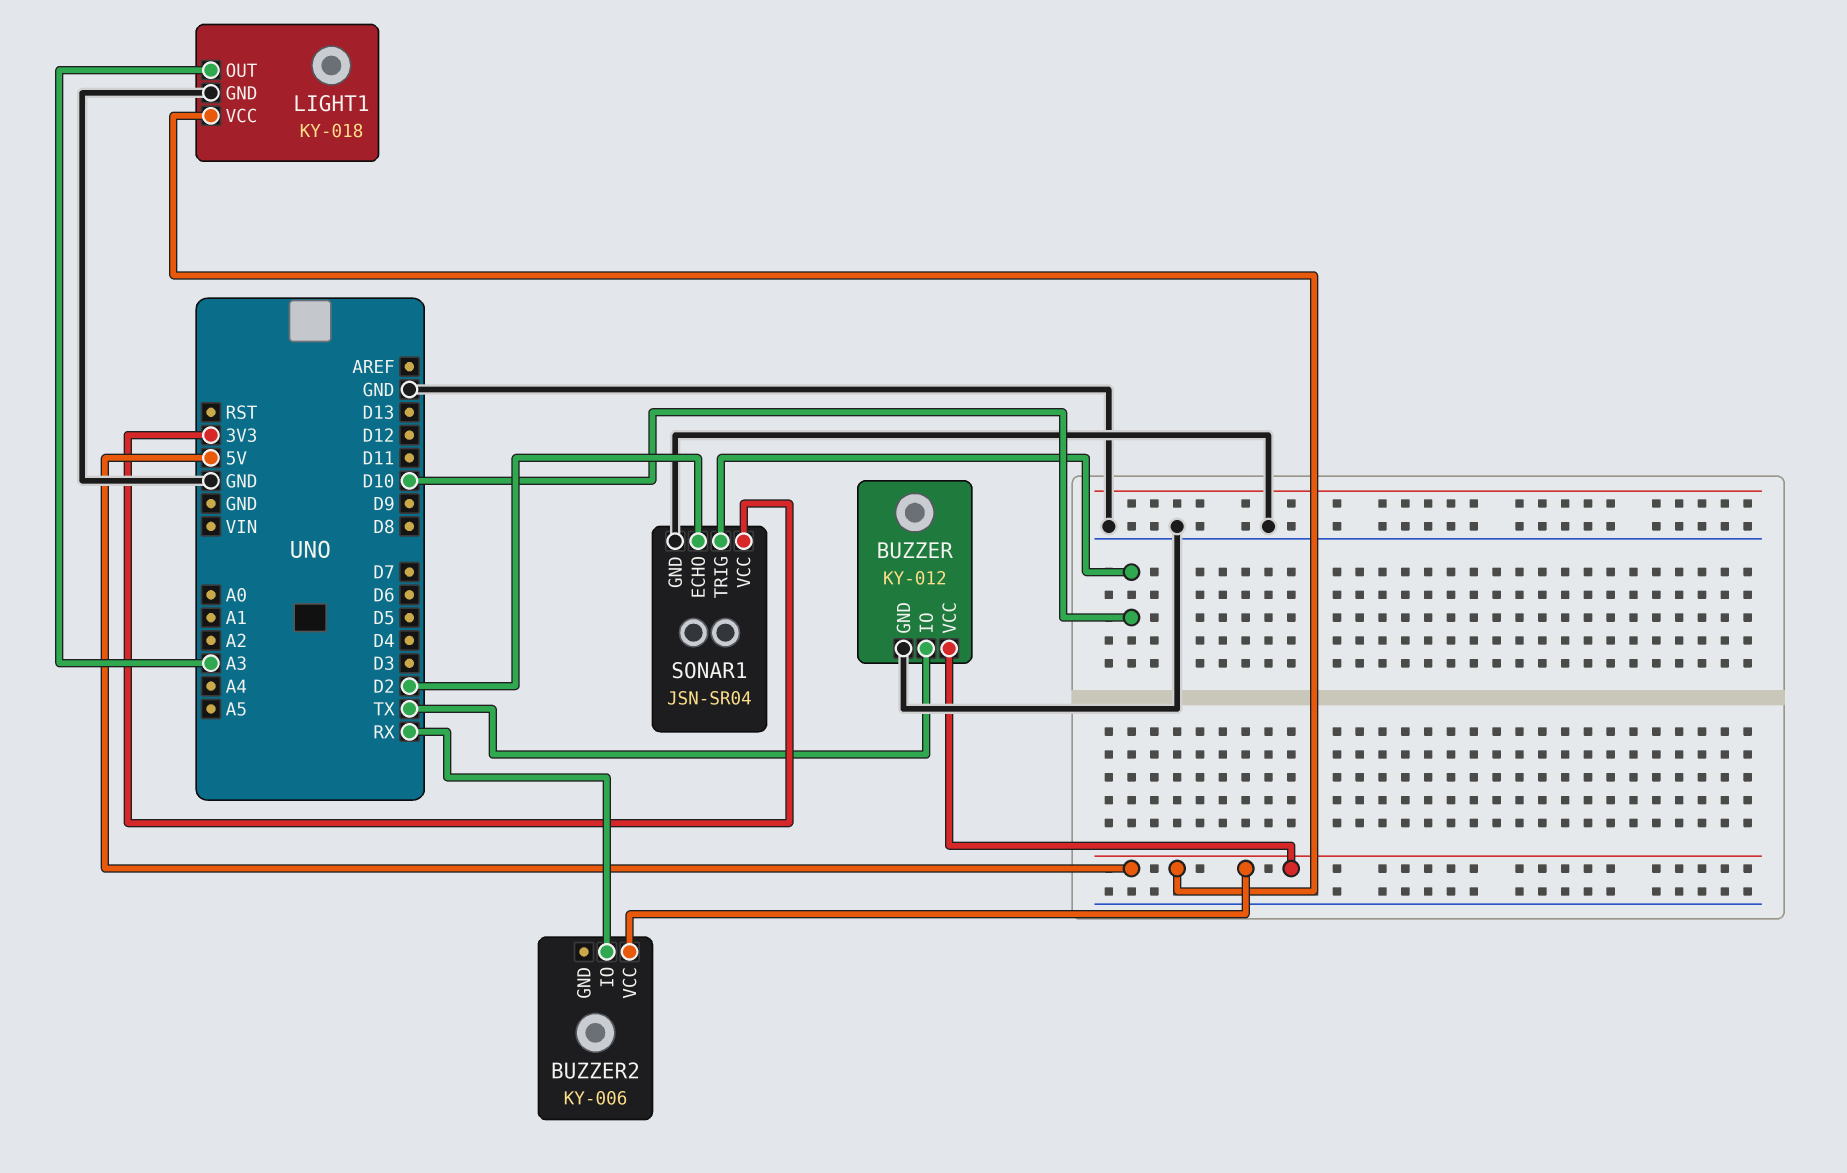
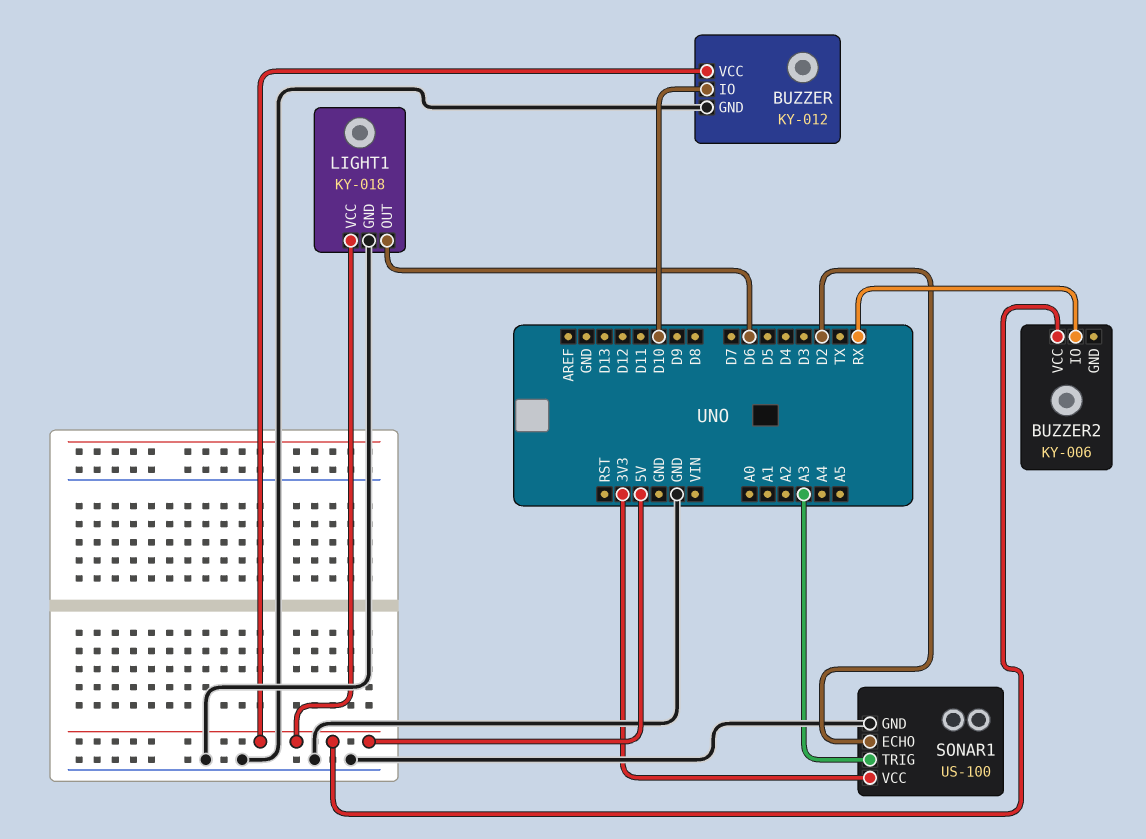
BUZZER pin IO: TX -> D10
LIGHT1 pin OUT: A3 -> D6
SONAR1: JSN-SR04 -> US-100
SONAR1 pin TRIG: D10 -> A3

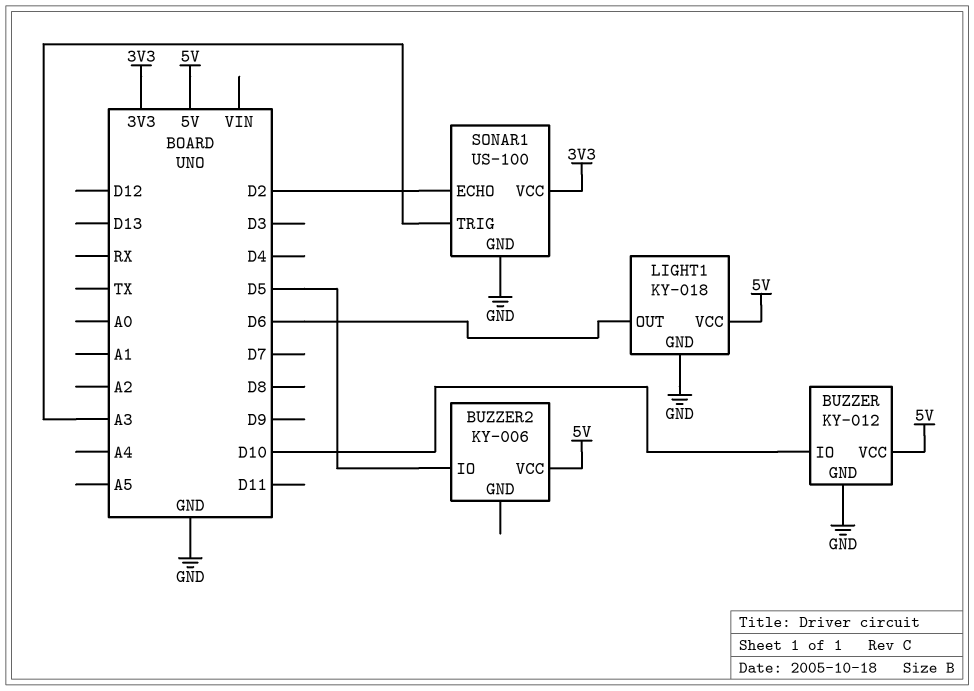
BUZZER2 pin IO: RX -> D5

